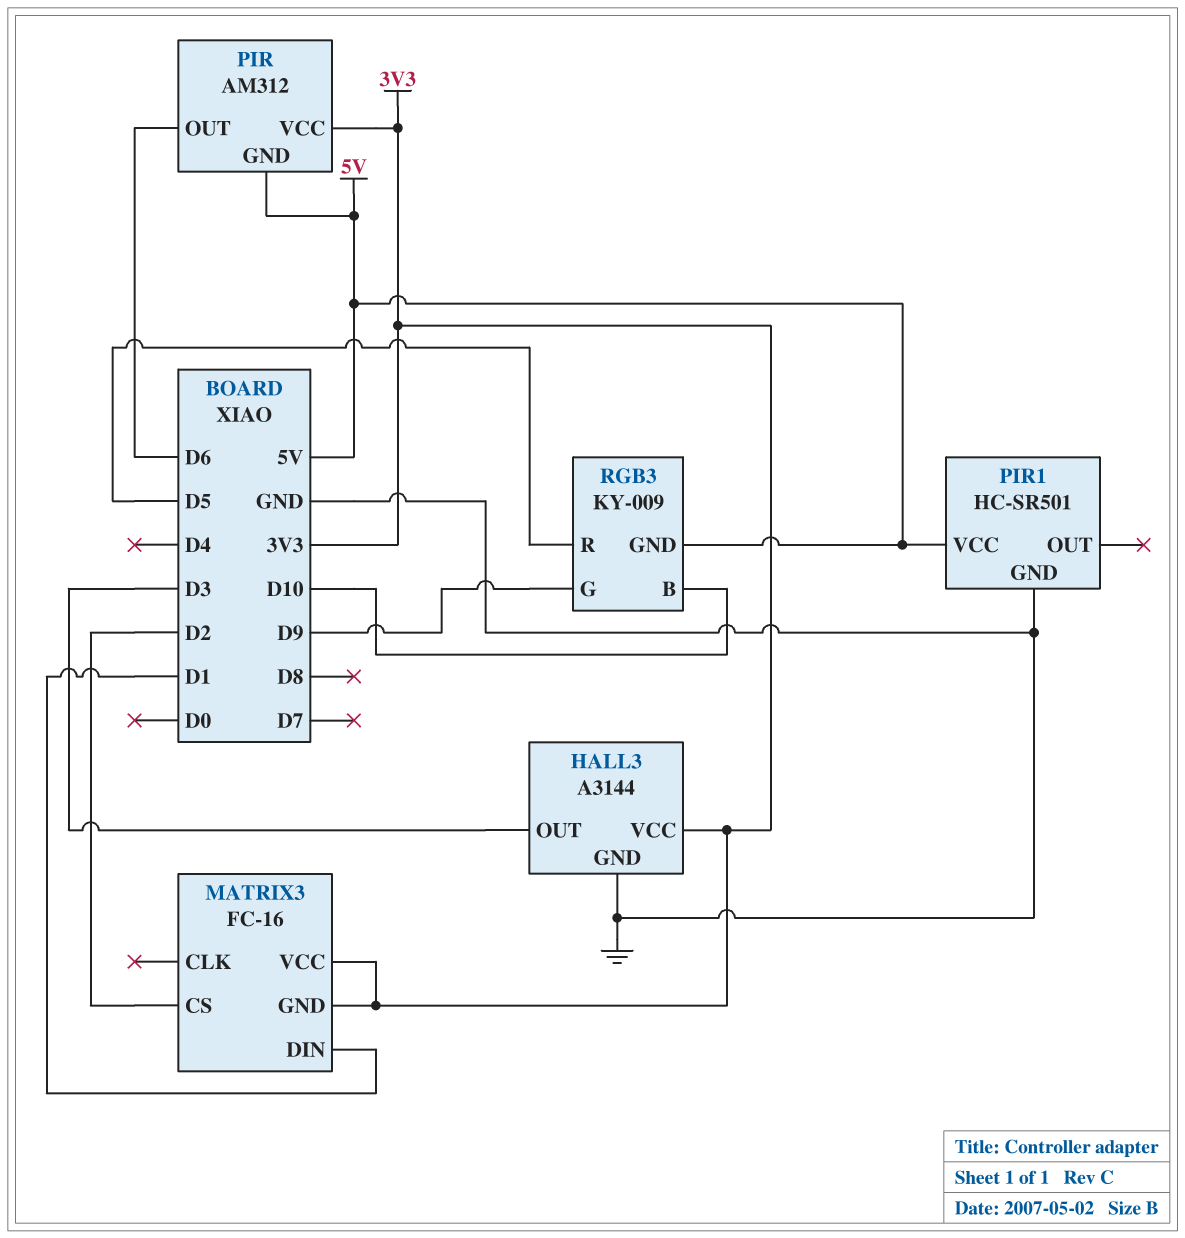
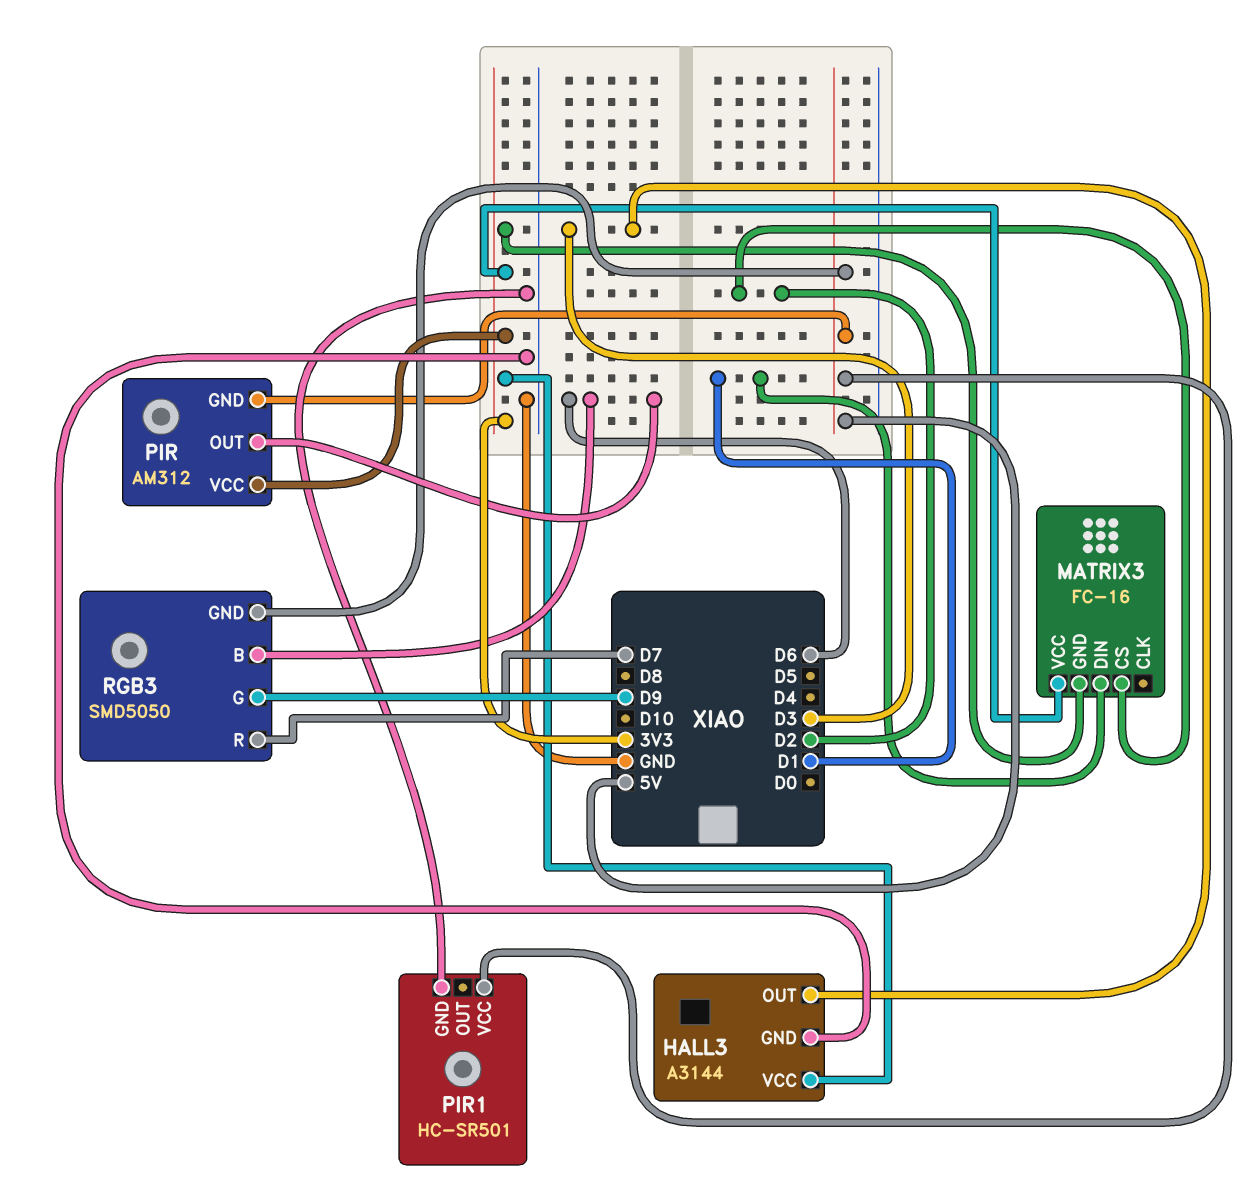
RGB3: KY-009 -> SMD5050
RGB3 pin B: D10 -> D6
RGB3 pin R: D5 -> D7

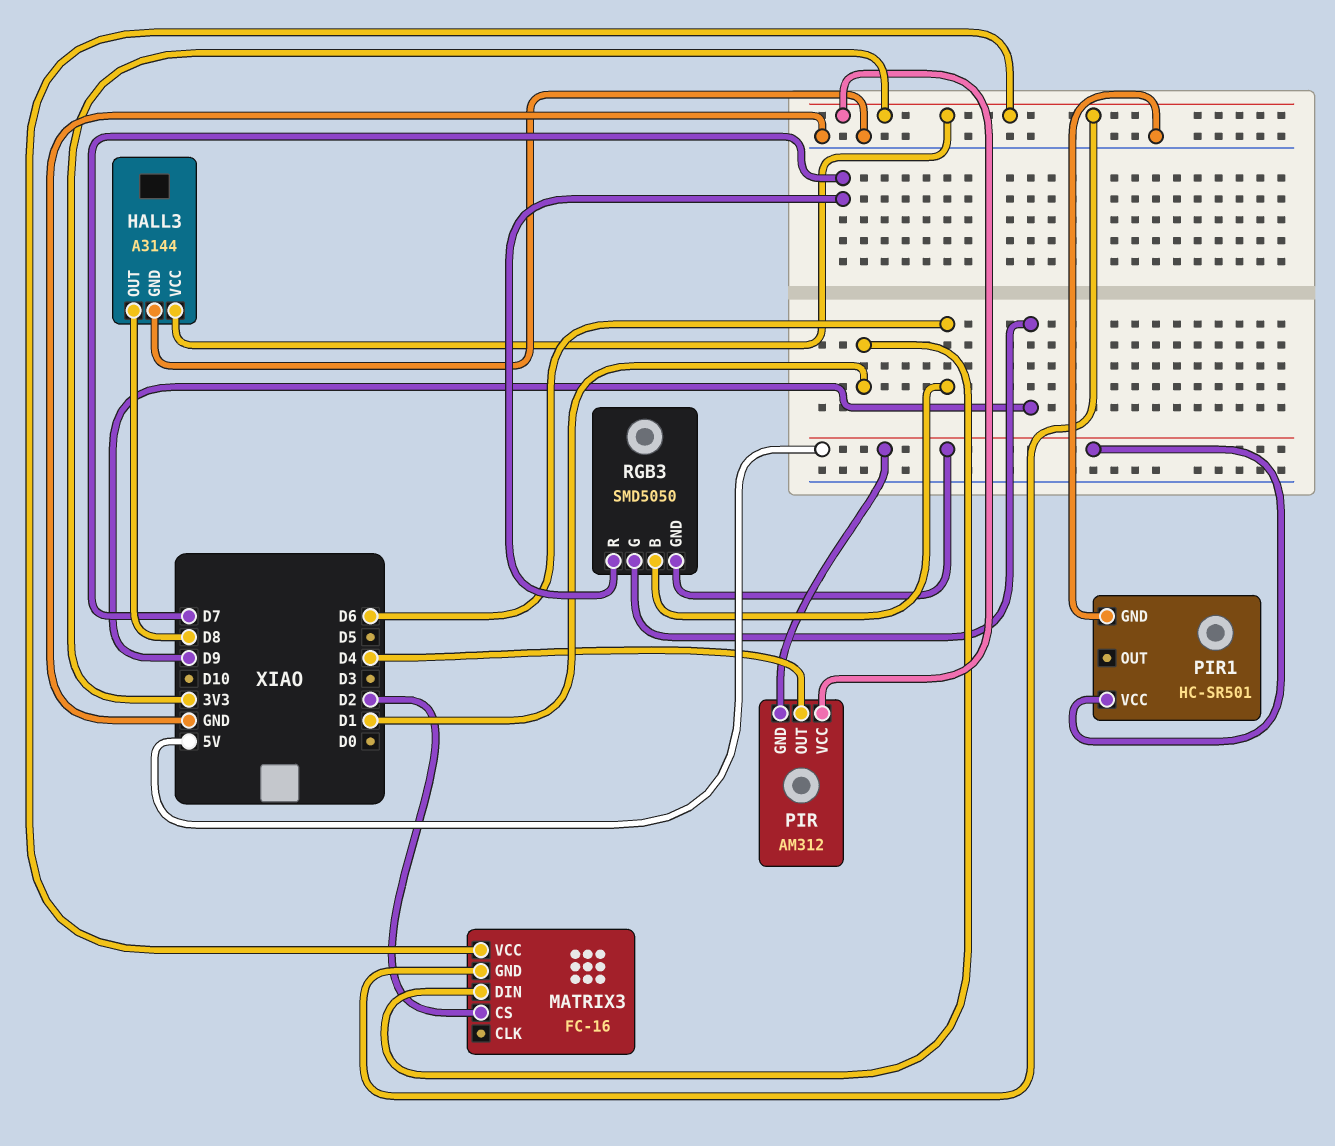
HALL3 pin OUT: D3 -> D8
PIR pin OUT: D6 -> D4

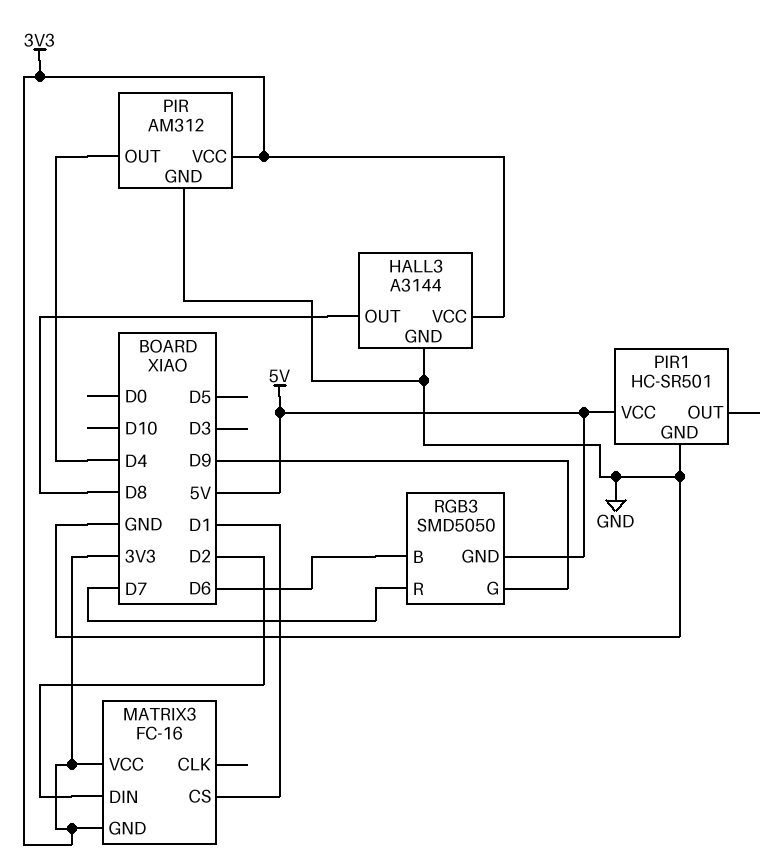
MATRIX3 pin CS: D2 -> D1
MATRIX3 pin DIN: D1 -> D2
PIR pin GND: 5V -> GND

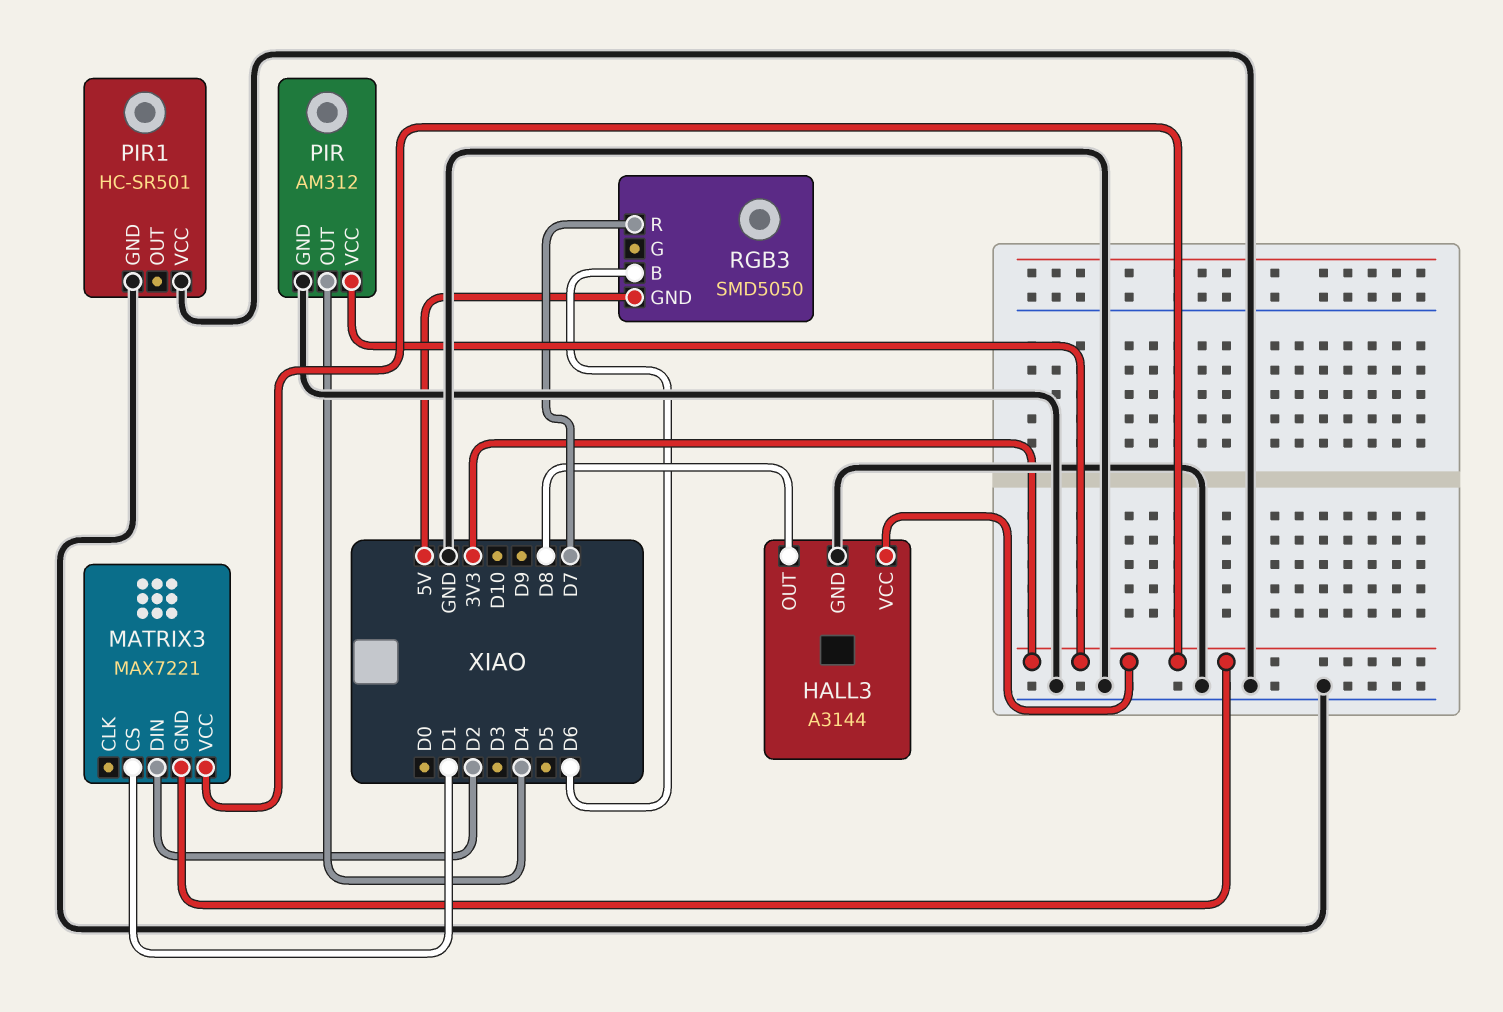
MATRIX3: FC-16 -> MAX7221
PIR1 pin VCC: 5V -> GND
RGB3 pin G: D9 -> none

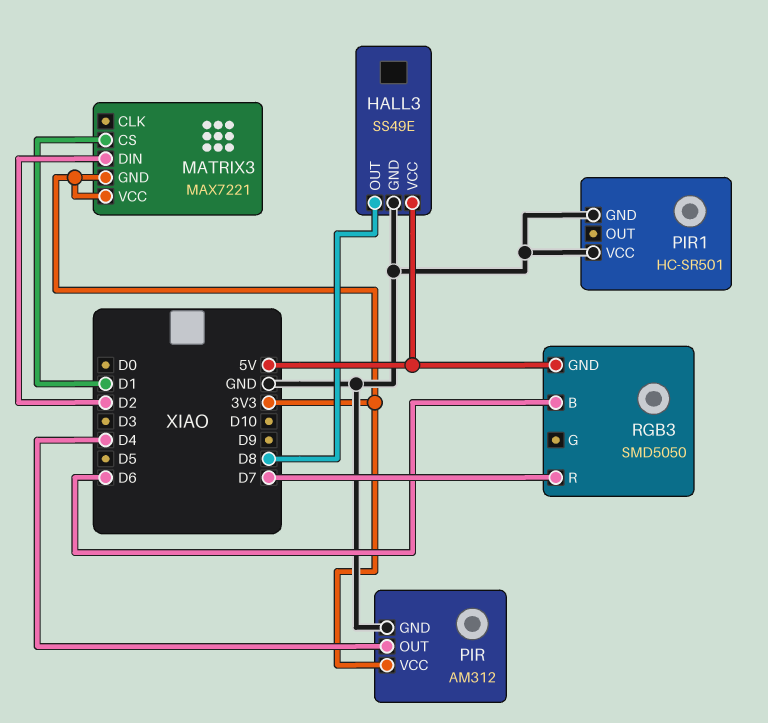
HALL3: A3144 -> SS49E
HALL3 pin VCC: 3V3 -> 5V

